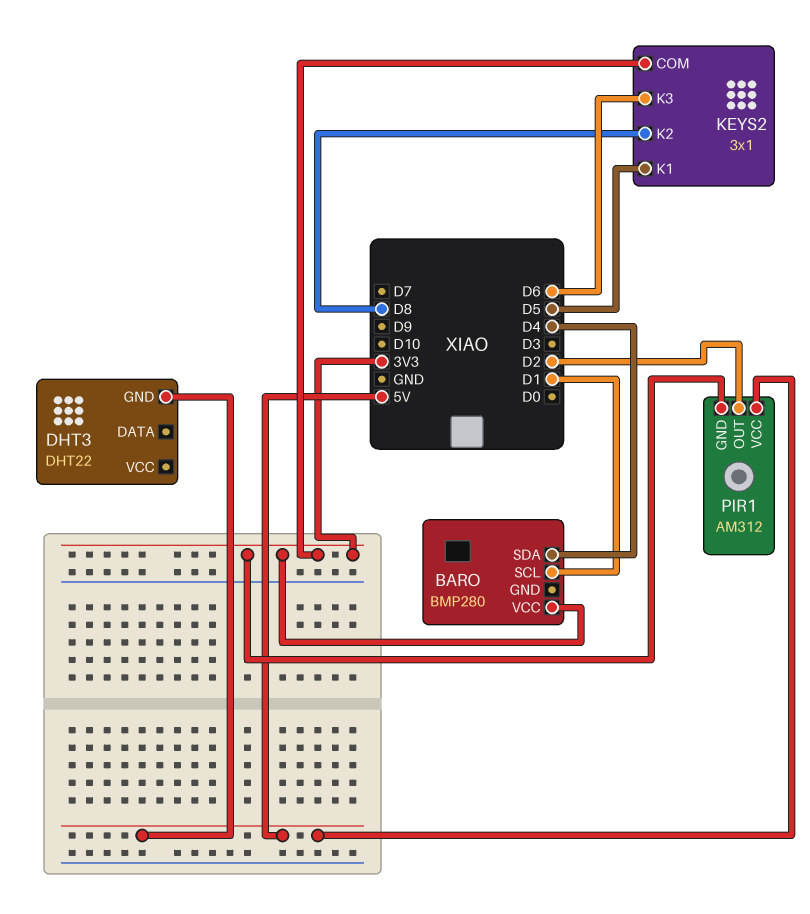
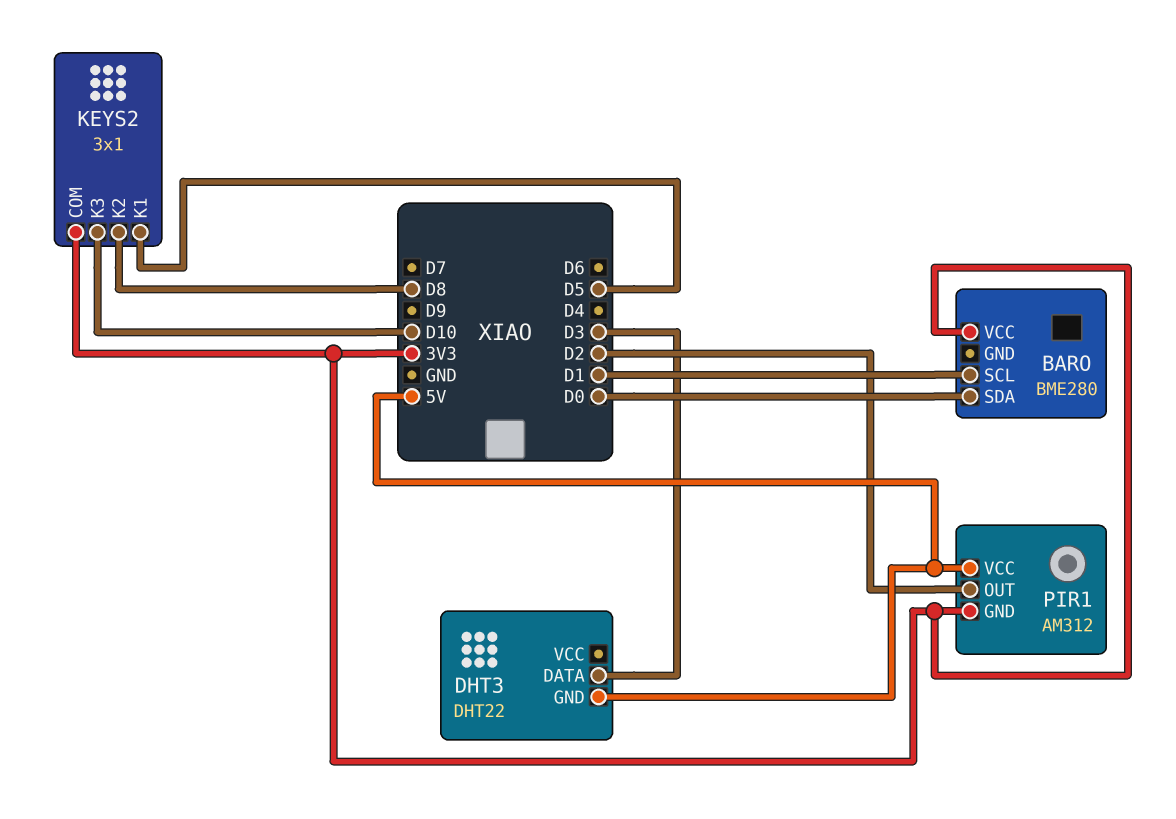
BARO: BMP280 -> BME280
BARO pin SDA: D4 -> D0
DHT3 pin DATA: none -> D3
KEYS2 pin K3: D6 -> D10

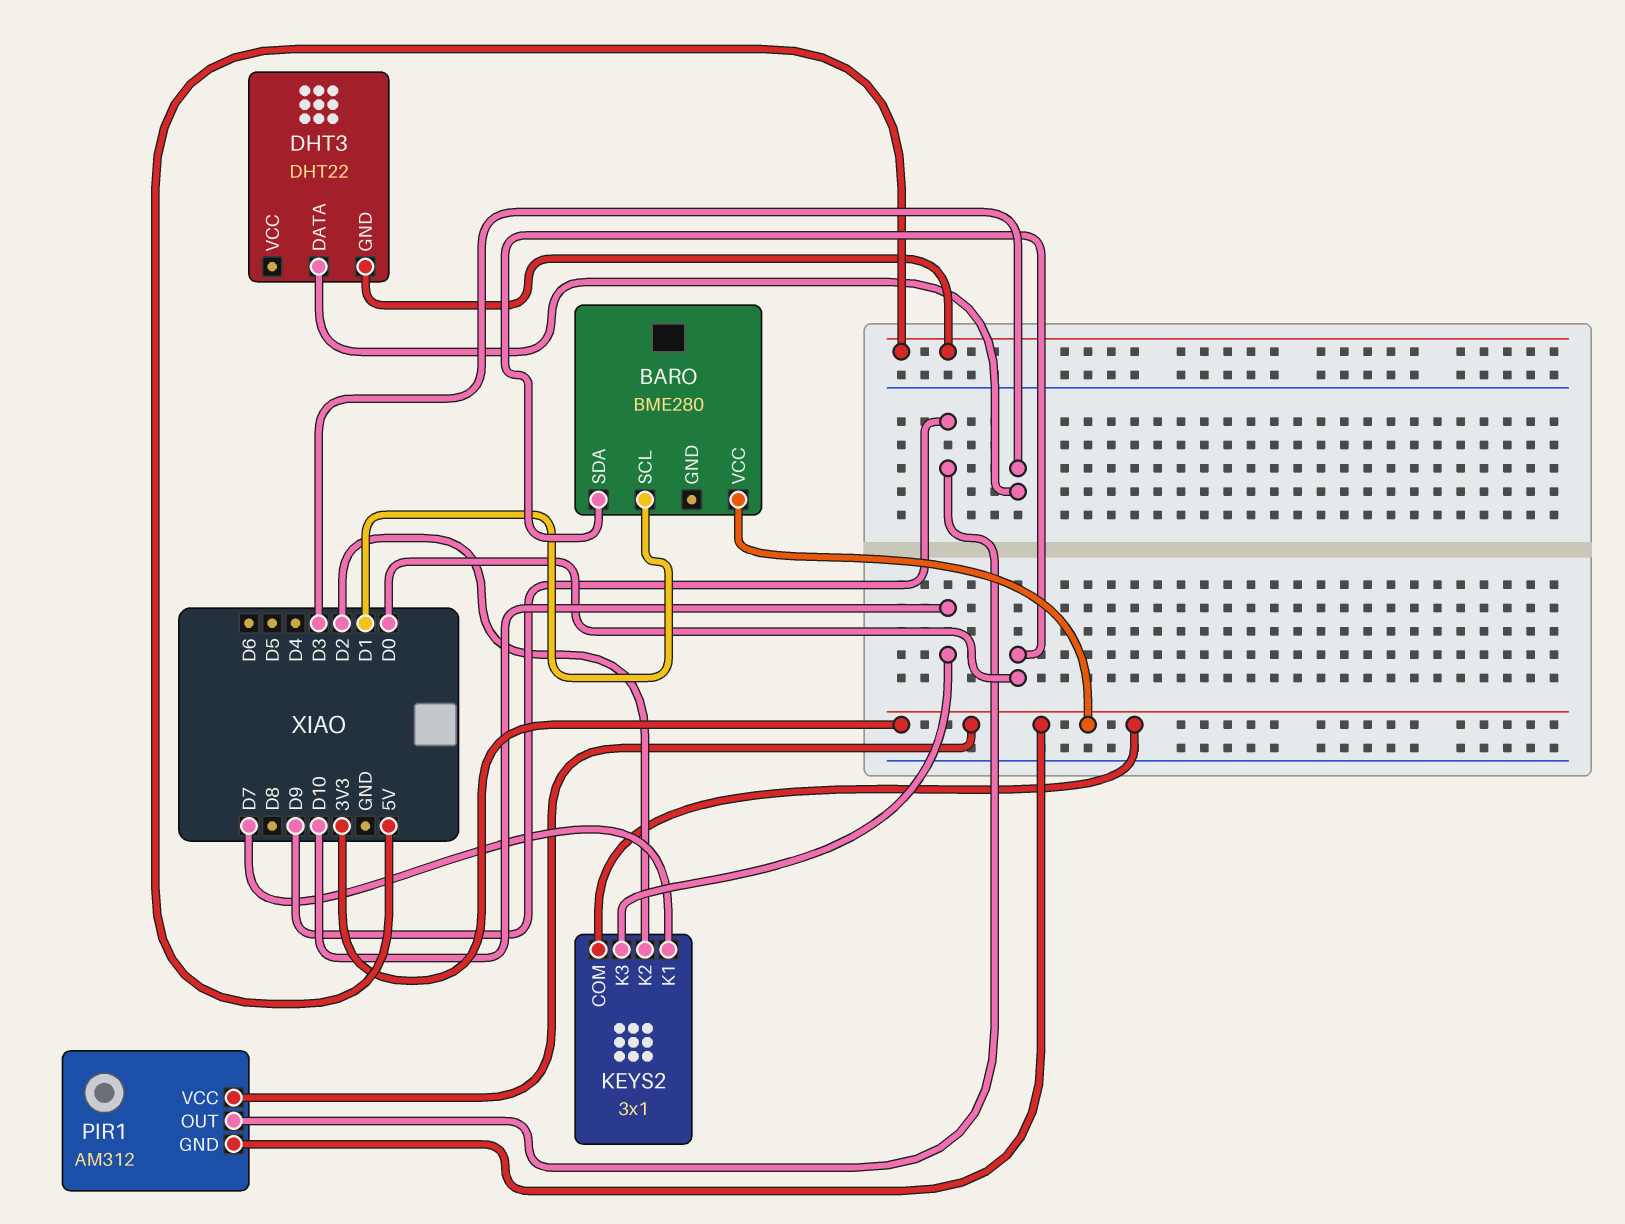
KEYS2 pin K1: D5 -> D7
KEYS2 pin K2: D8 -> D2
PIR1 pin OUT: D2 -> D9
PIR1 pin VCC: 5V -> 3V3

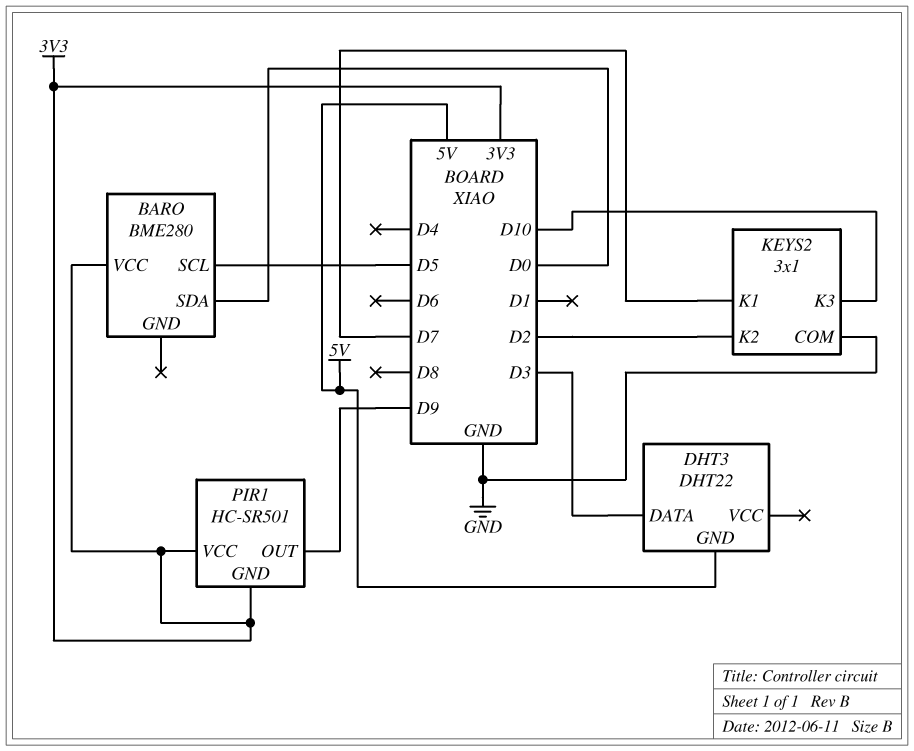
BARO pin SCL: D1 -> D5
KEYS2 pin COM: 3V3 -> GND
PIR1: AM312 -> HC-SR501

